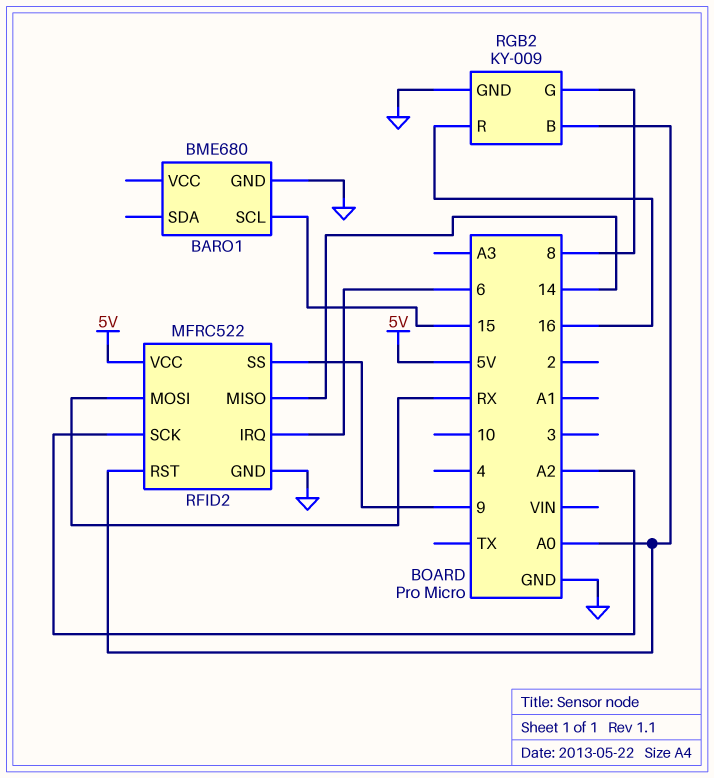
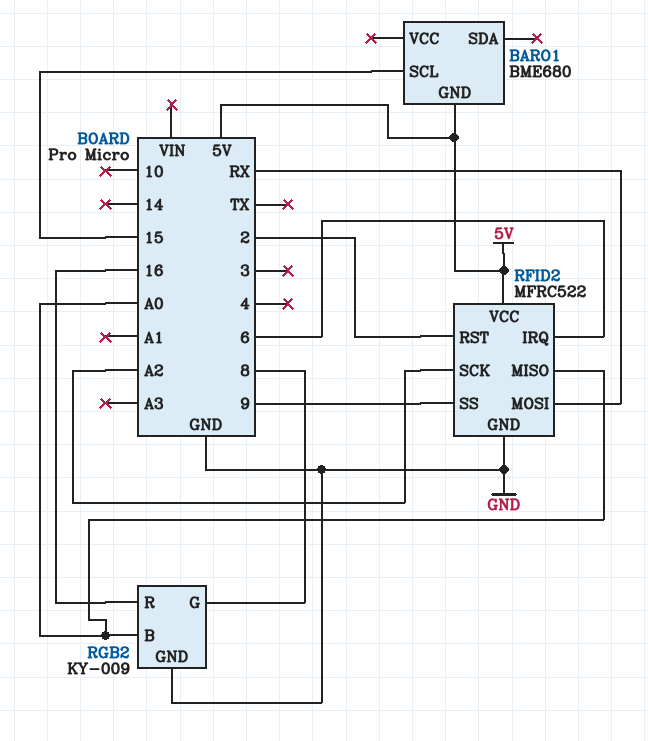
BARO1 pin GND: GND -> 5V
RFID2 pin MISO: 14 -> A0
RFID2 pin RST: A0 -> 2

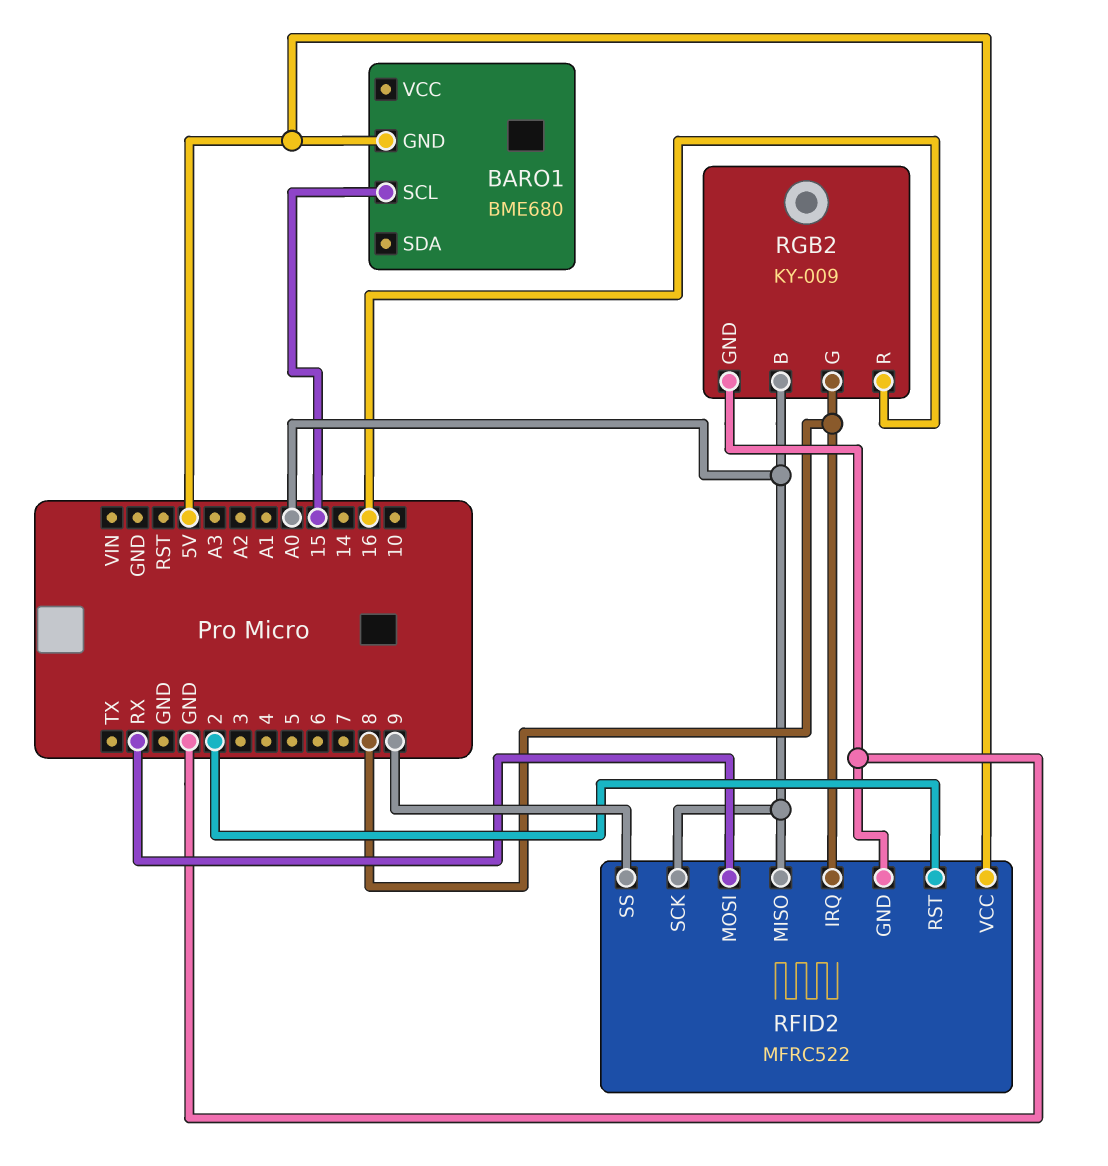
RFID2 pin IRQ: 6 -> 8
RFID2 pin SCK: A2 -> A0

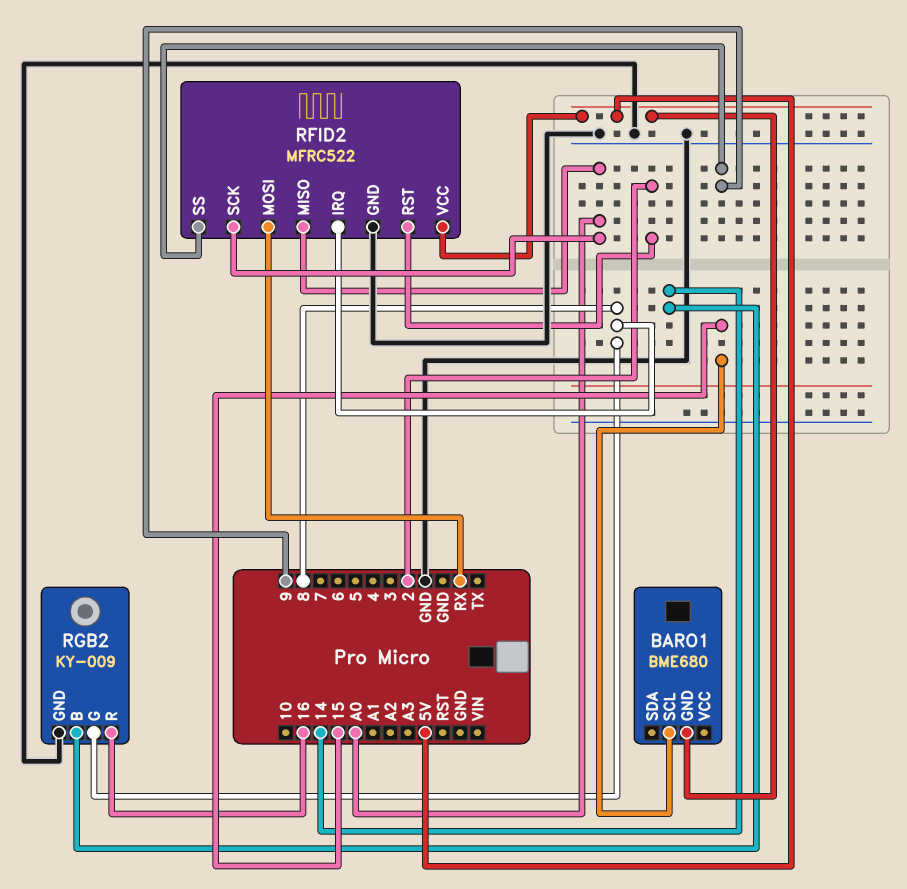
RGB2 pin B: A0 -> 14

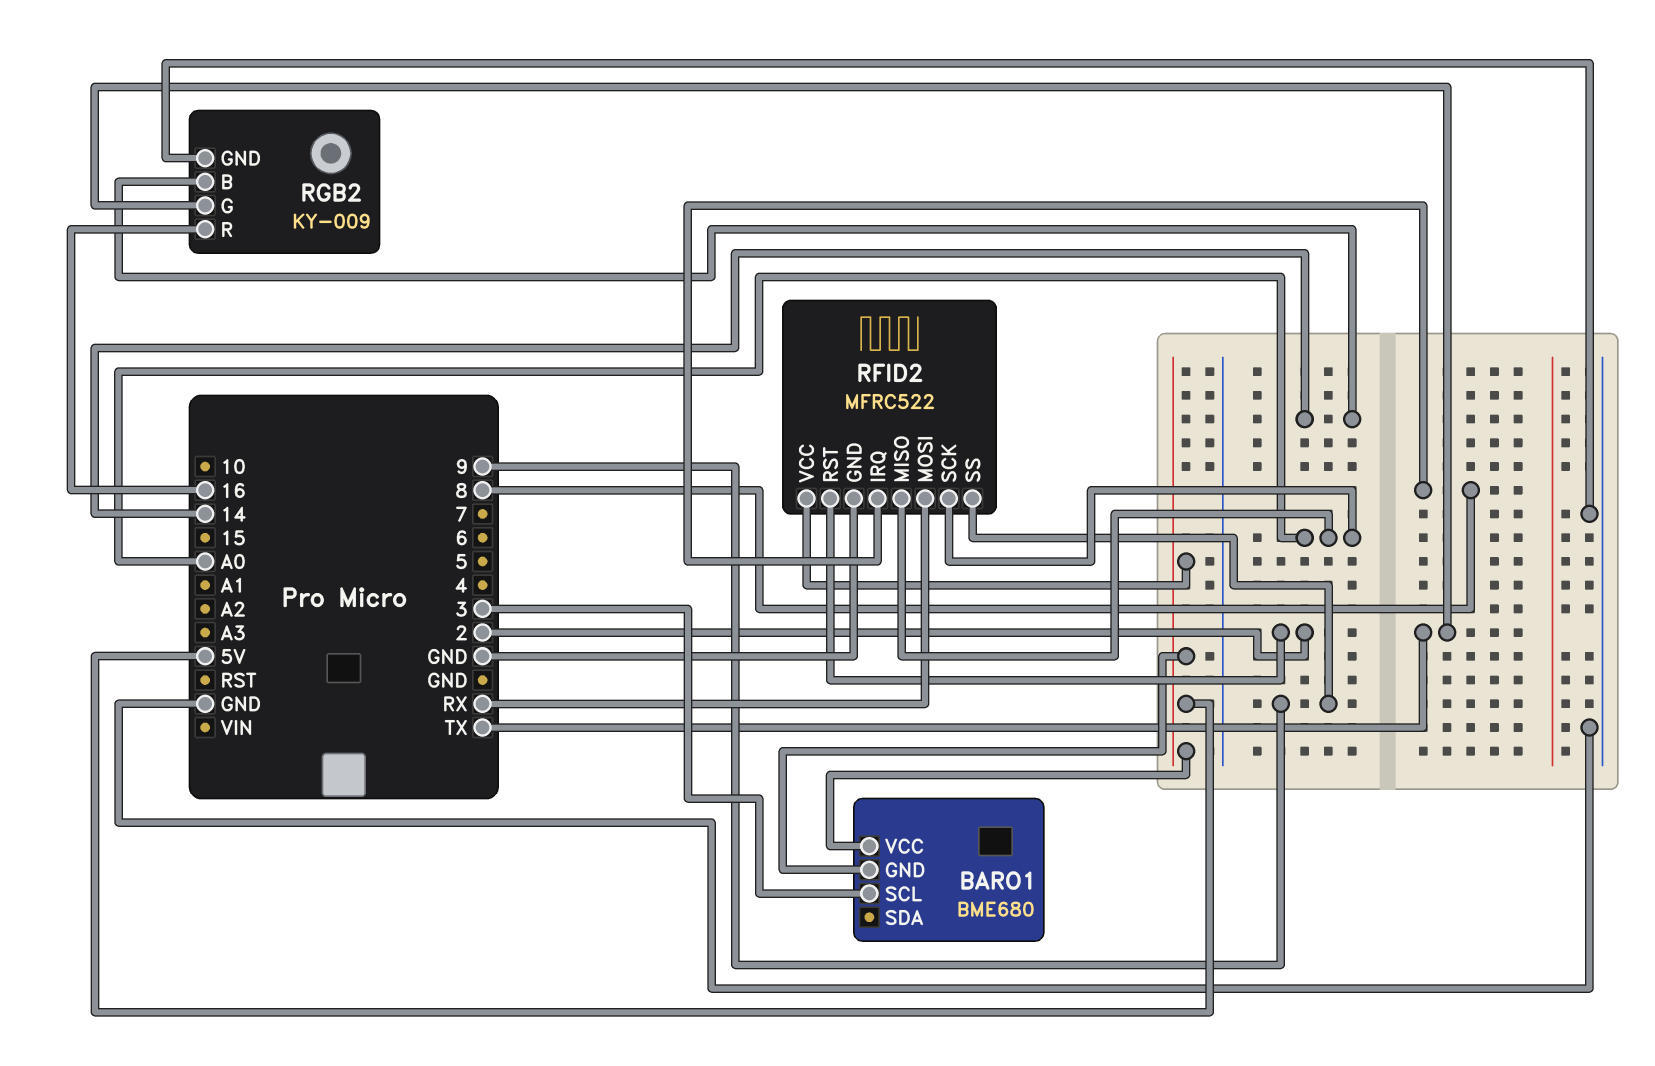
BARO1 pin SCL: 15 -> 3
BARO1 pin VCC: none -> 5V
RGB2 pin G: 8 -> TX

